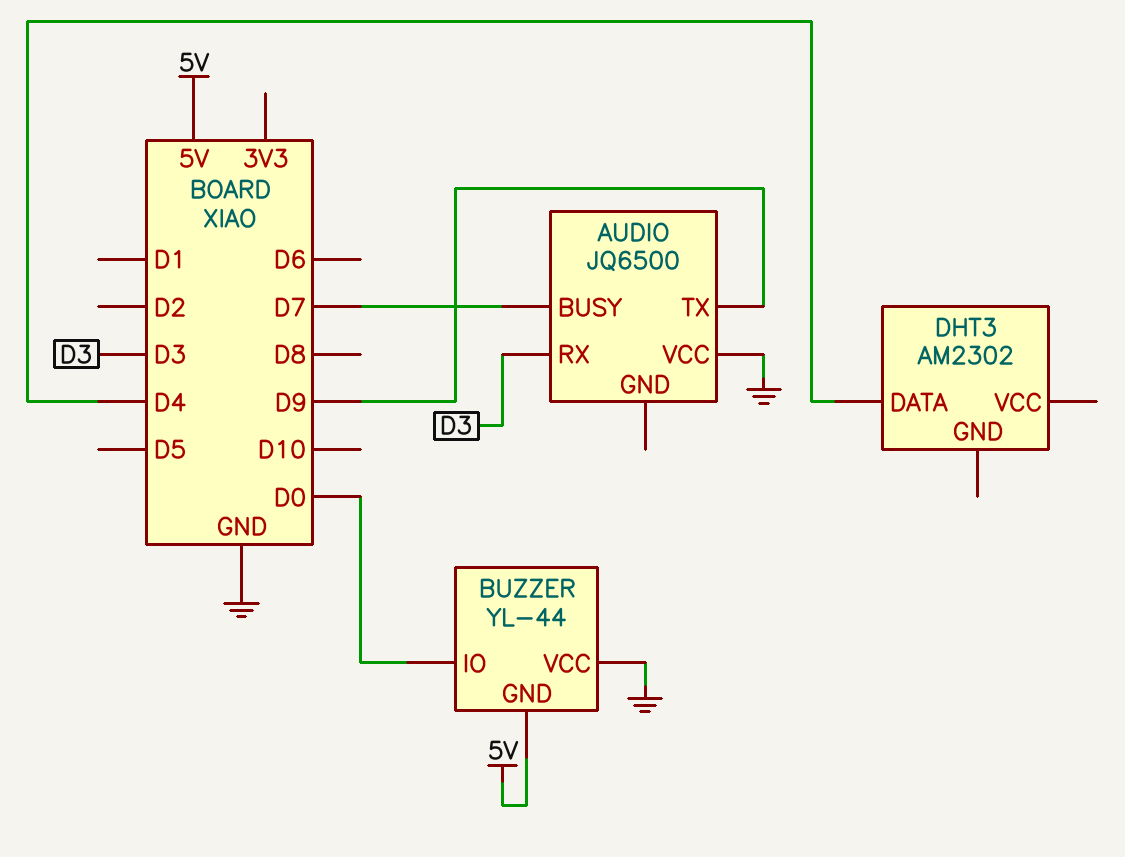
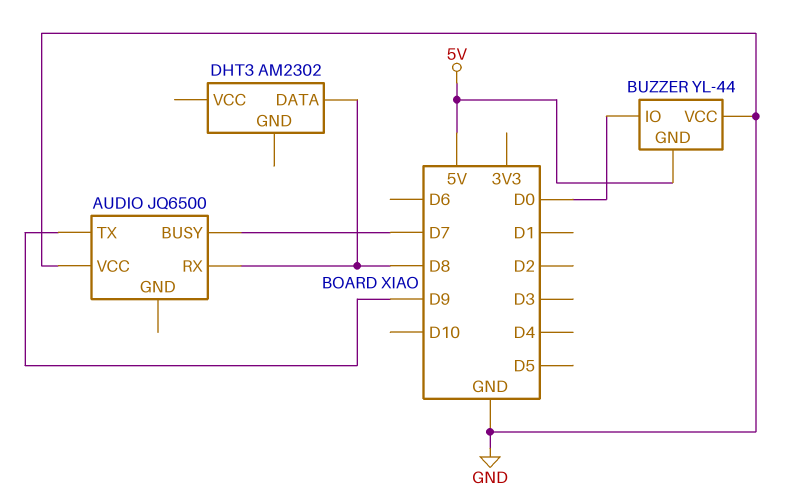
AUDIO pin RX: D3 -> D8
DHT3 pin DATA: D4 -> D8

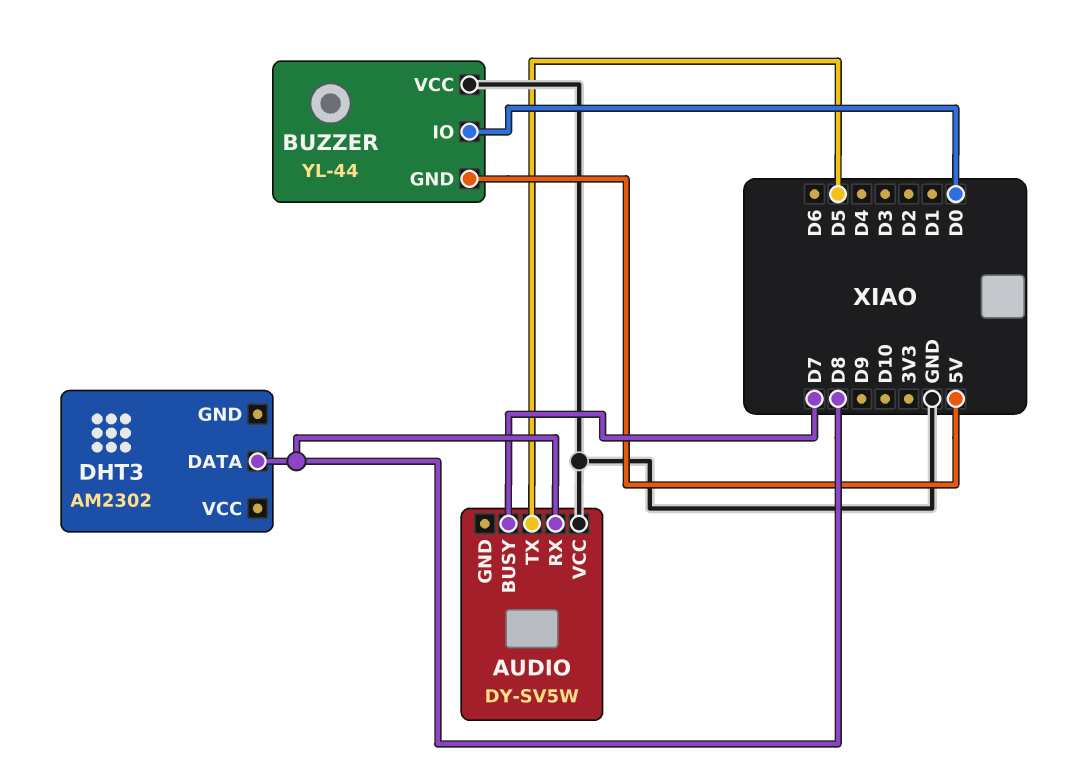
AUDIO: JQ6500 -> DY-SV5W
AUDIO pin TX: D9 -> D5

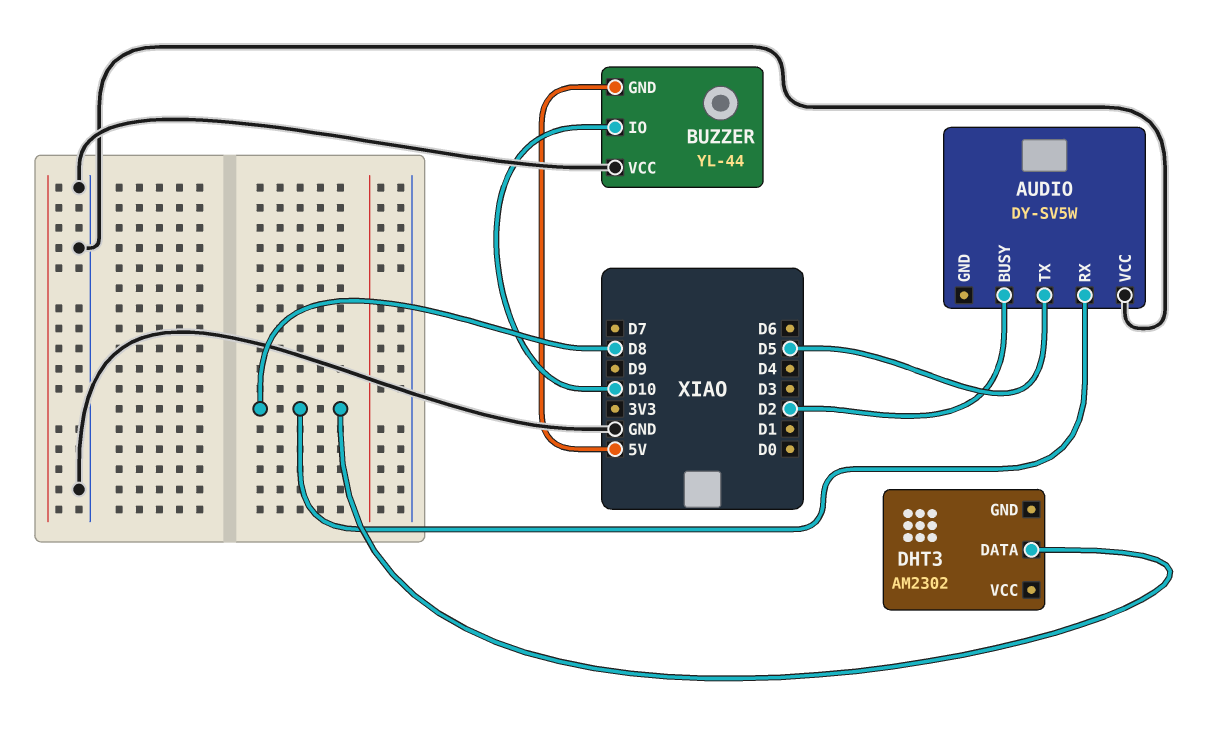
AUDIO pin BUSY: D7 -> D2
BUZZER pin IO: D0 -> D10

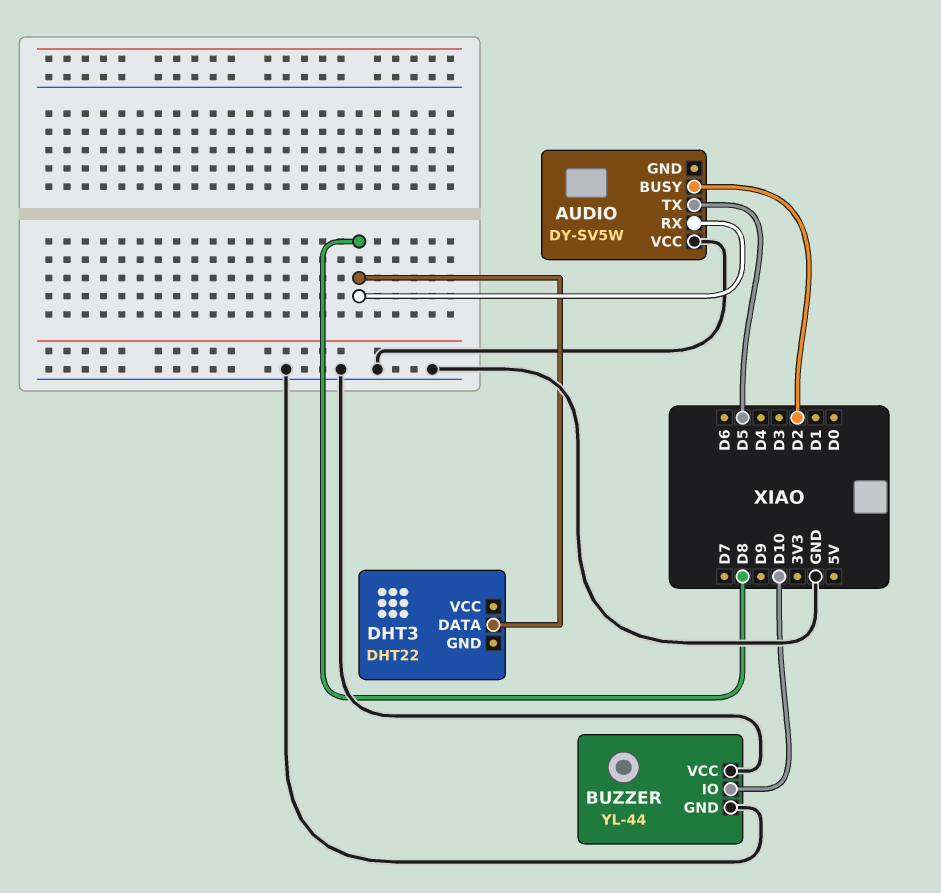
BUZZER pin GND: 5V -> GND
DHT3: AM2302 -> DHT22

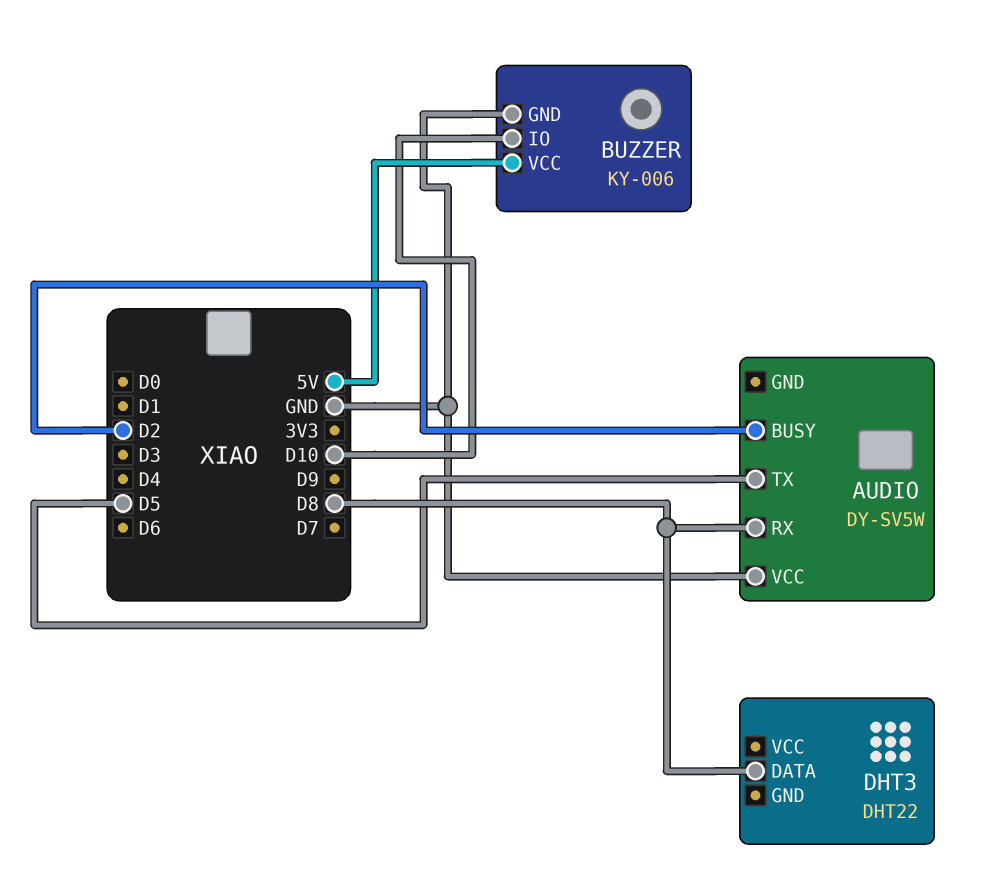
BUZZER: YL-44 -> KY-006
BUZZER pin VCC: GND -> 5V

